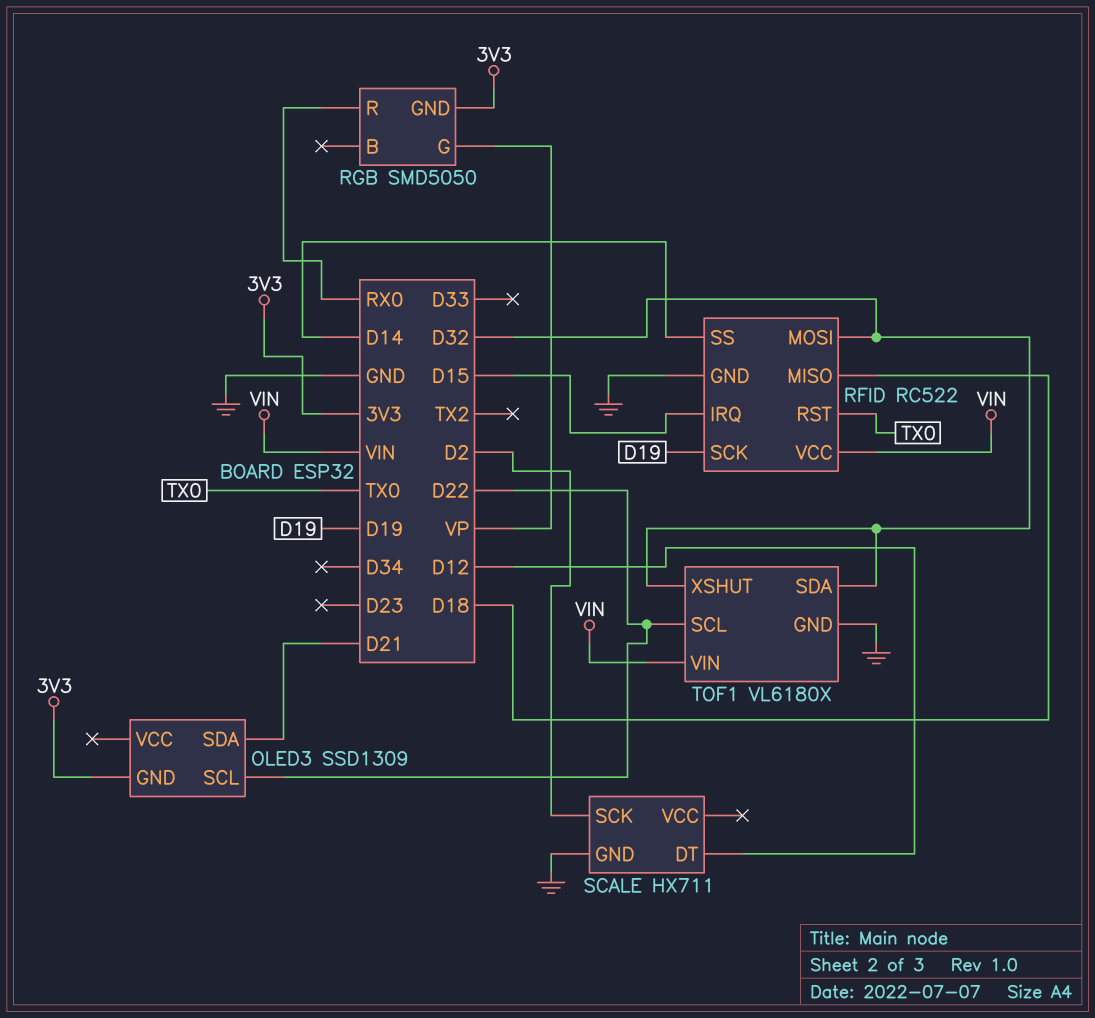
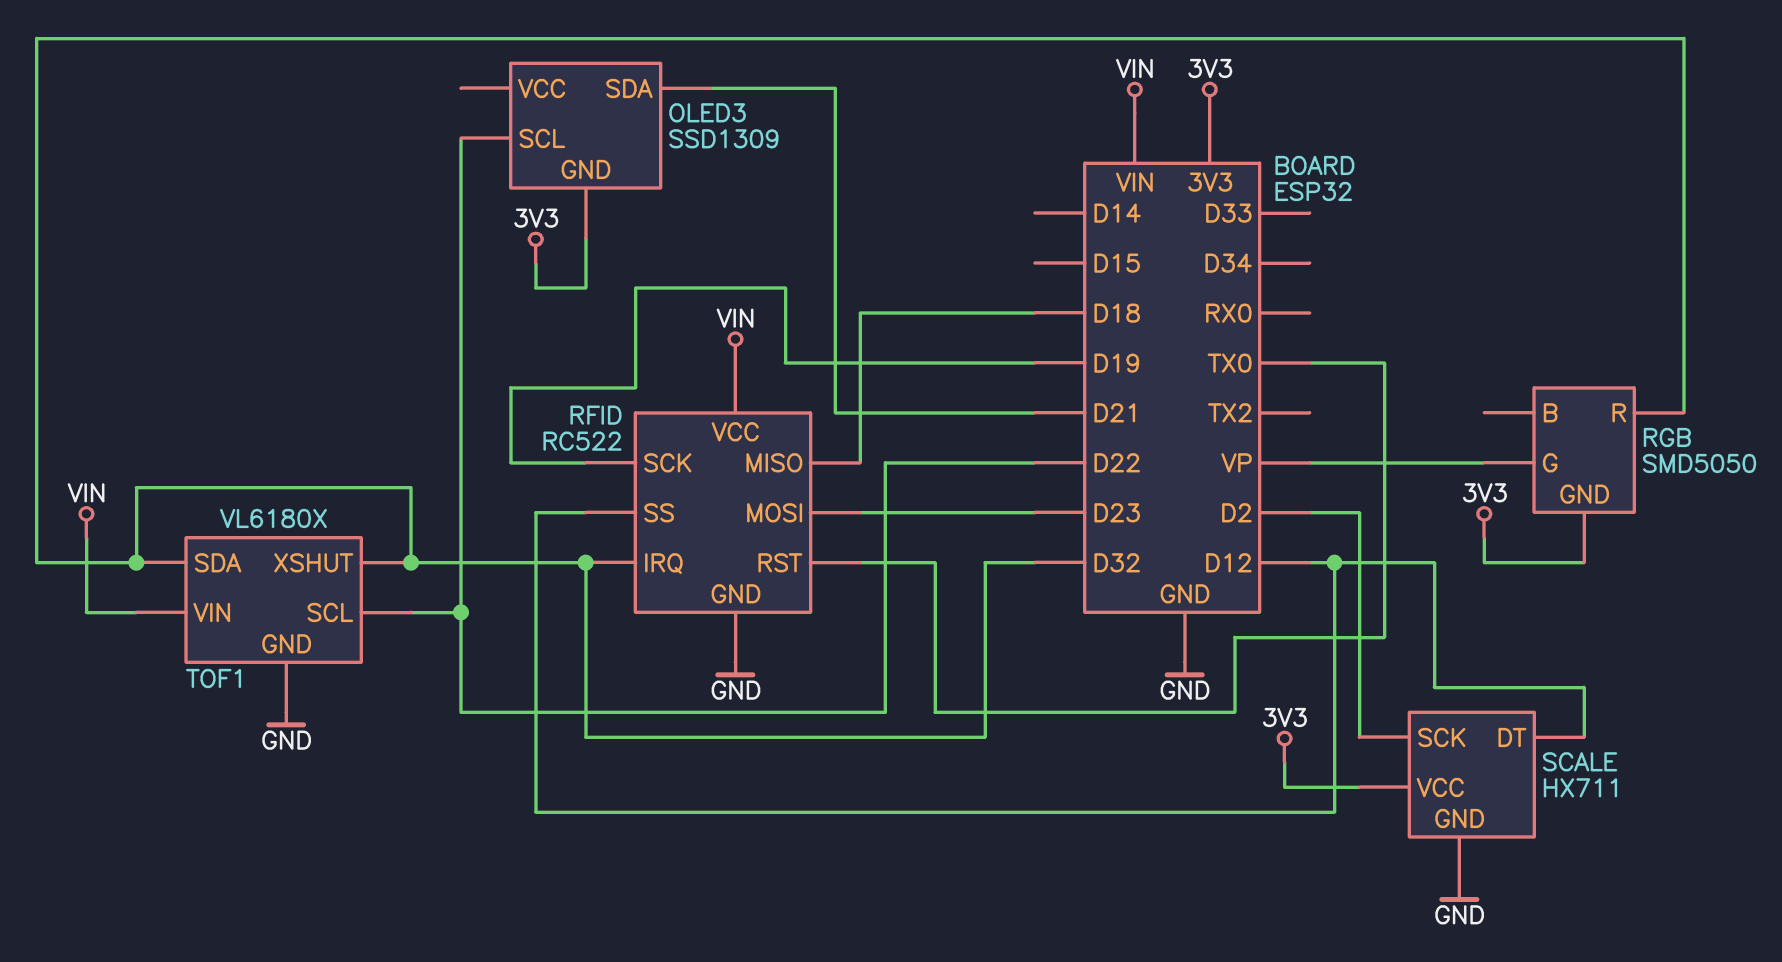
RFID pin IRQ: D15 -> D32
RFID pin MOSI: D32 -> D23
RFID pin SS: D14 -> D12
RGB pin R: RX0 -> D32
SCALE pin VCC: none -> 3V3

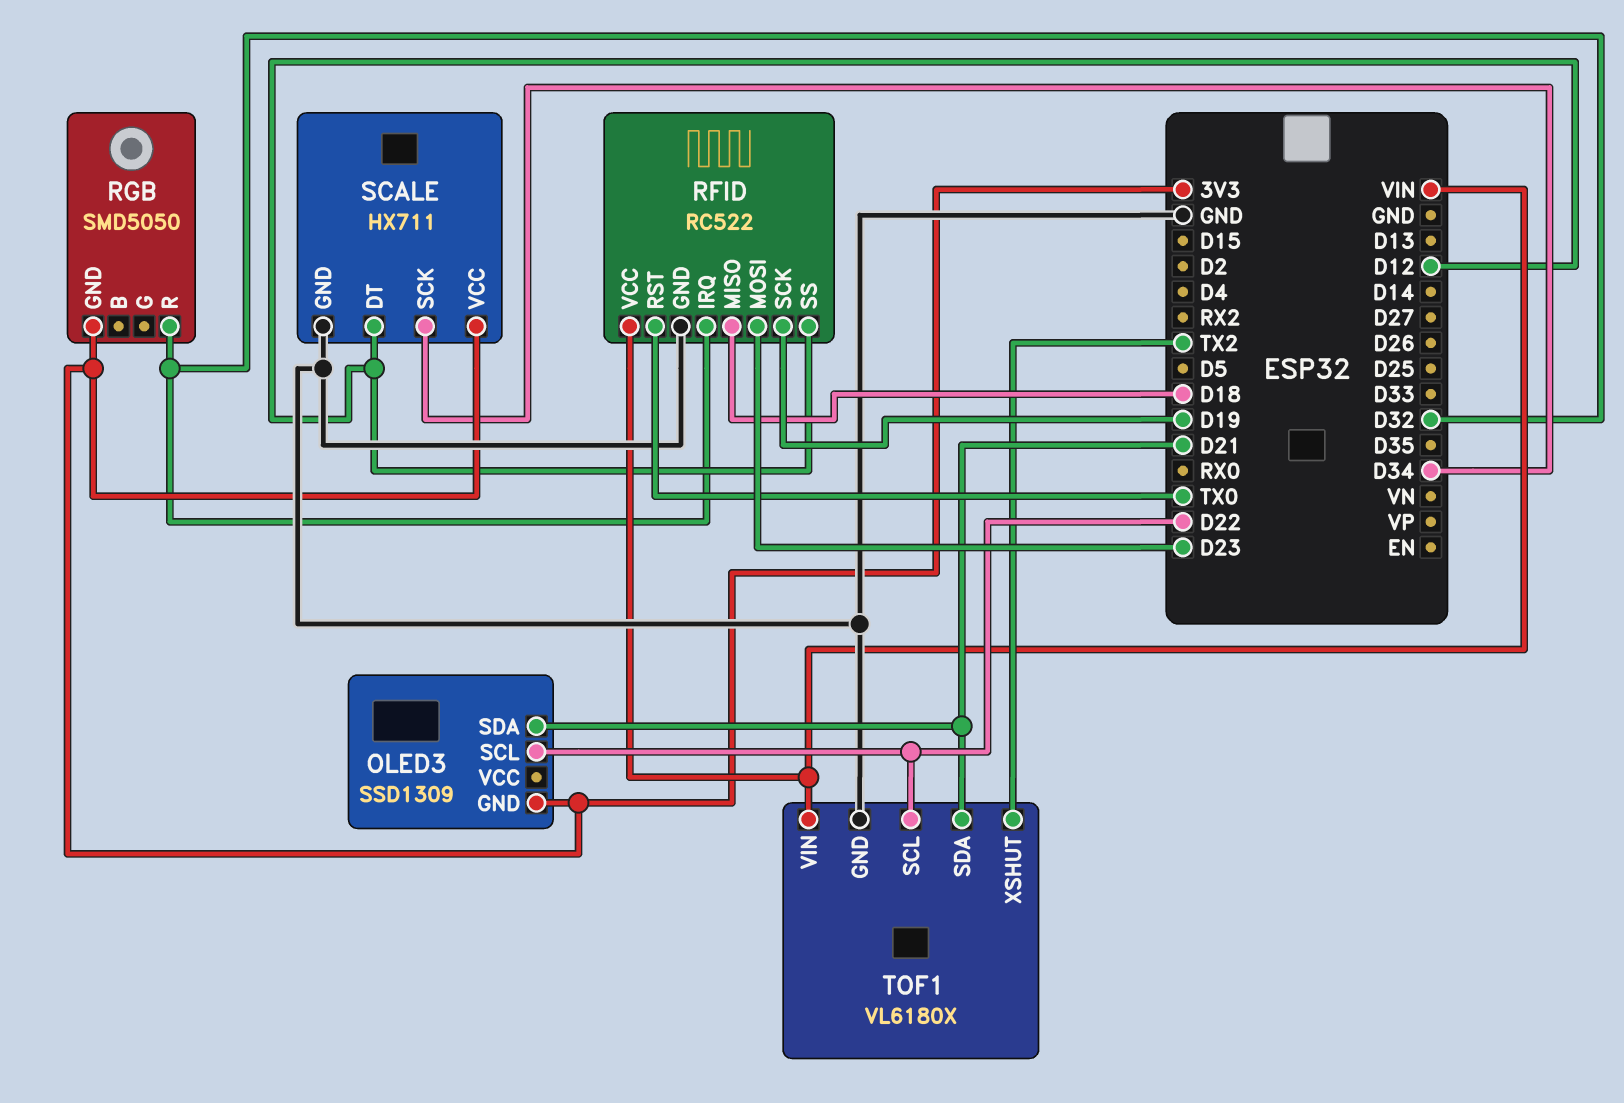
RGB pin G: VP -> none
SCALE pin SCK: D2 -> D34
TOF1 pin SDA: D32 -> D21
TOF1 pin XSHUT: D32 -> TX2

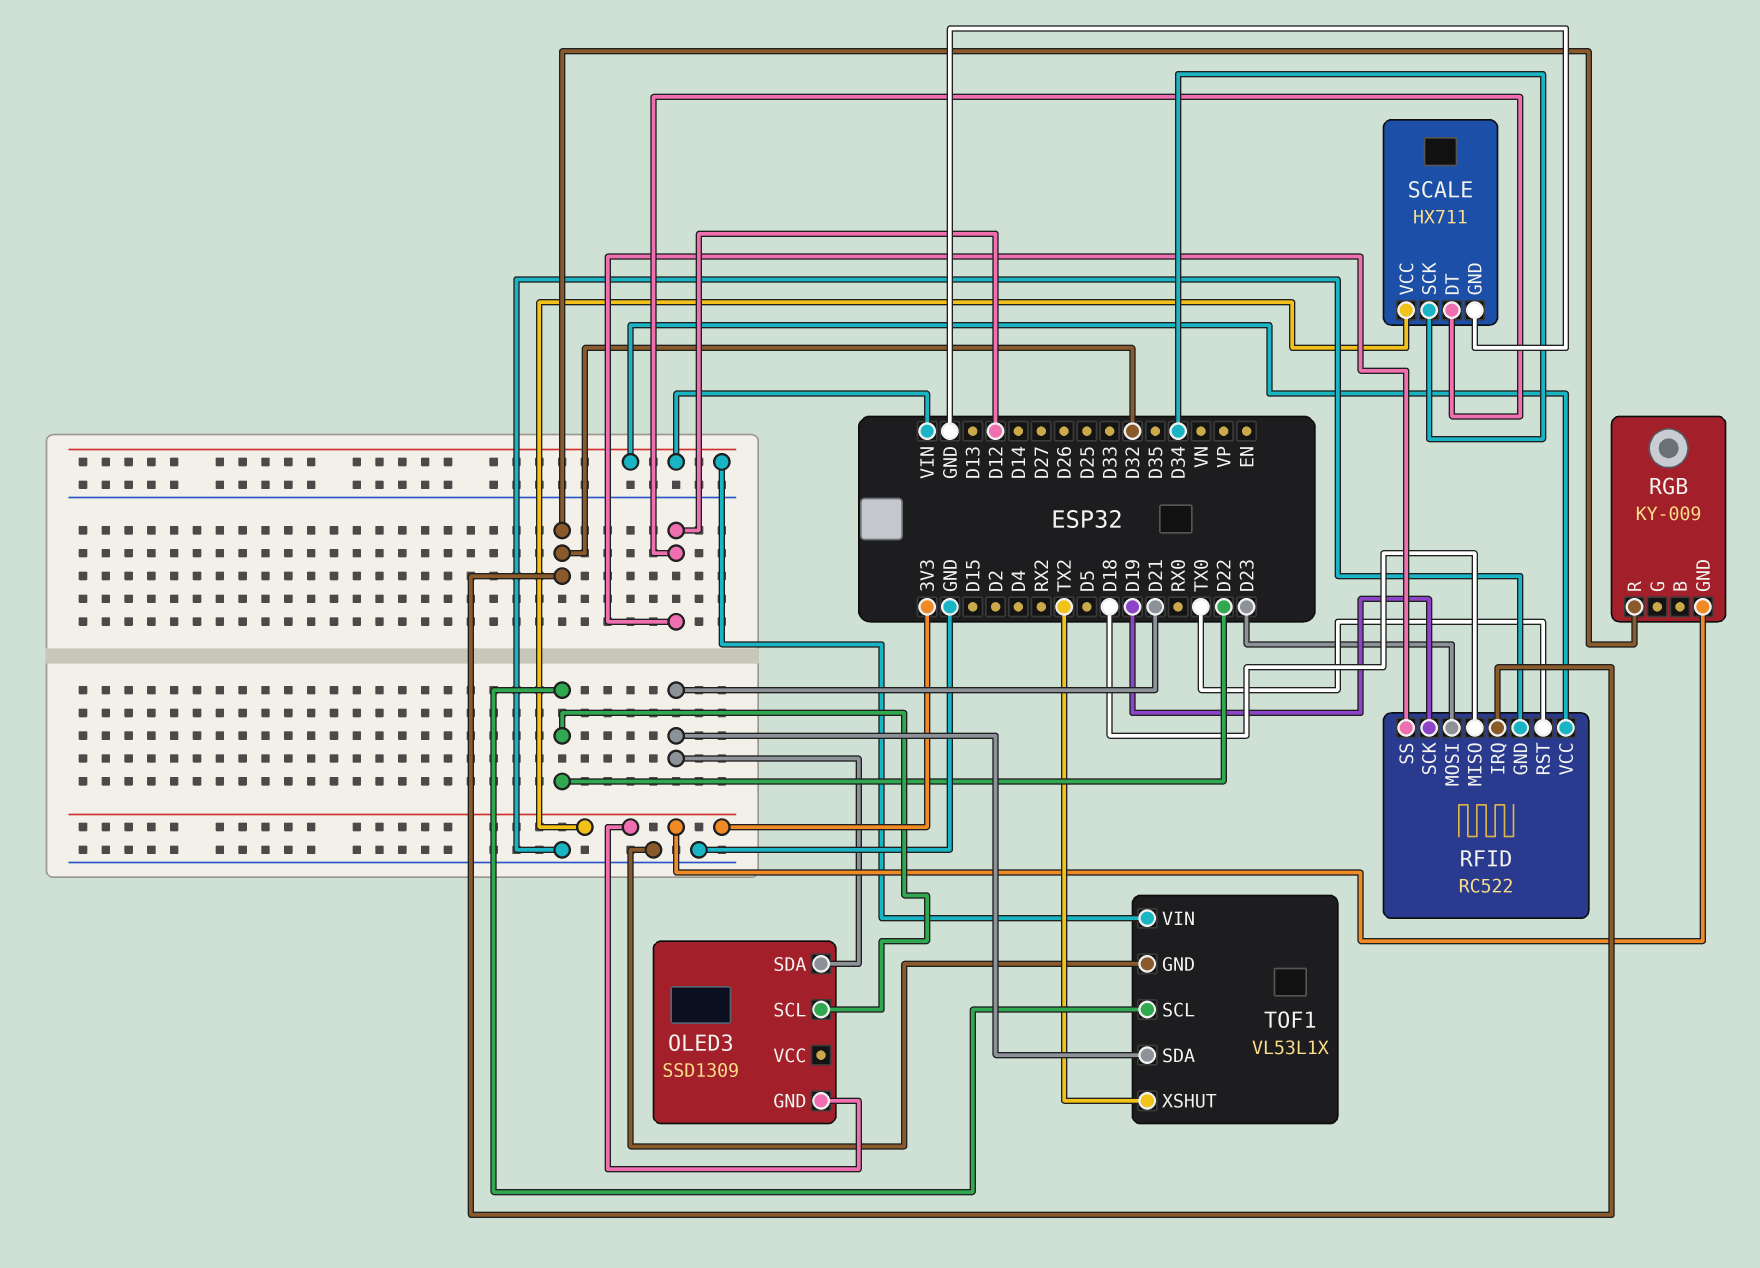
RGB: SMD5050 -> KY-009
TOF1: VL6180X -> VL53L1X

